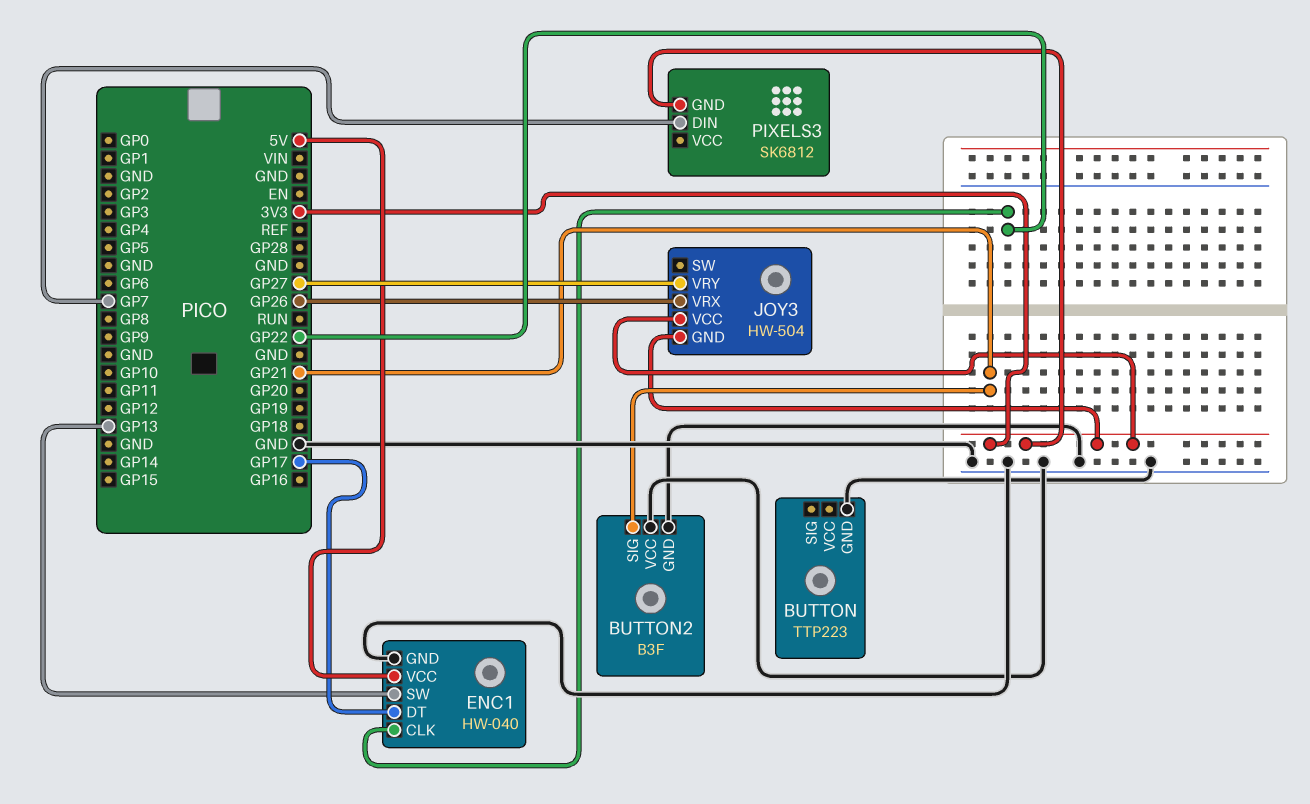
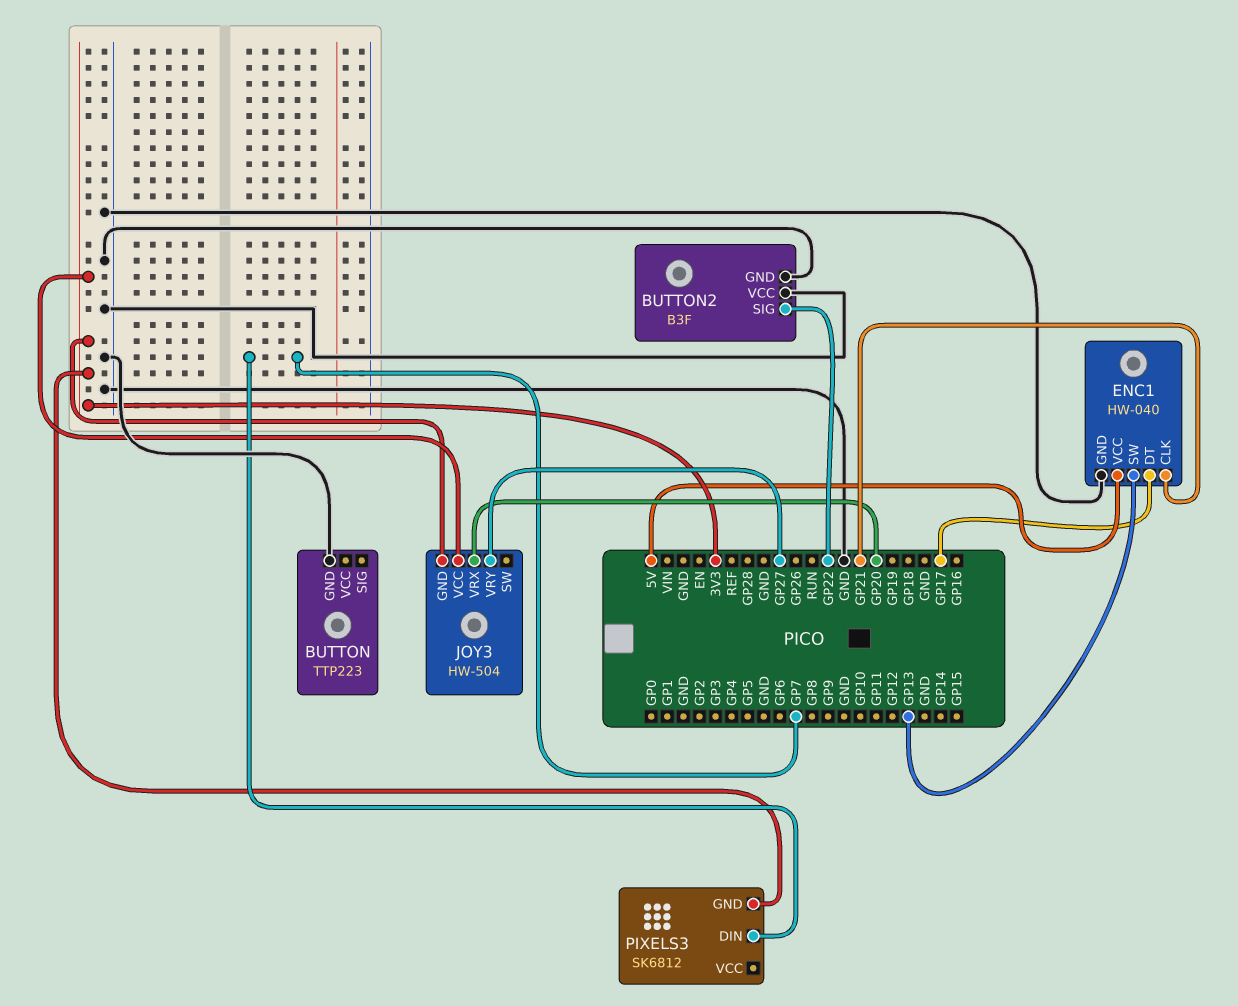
BUTTON2 pin SIG: GP21 -> GP22
ENC1 pin CLK: GP22 -> GP21
JOY3 pin VRX: GP26 -> GP20

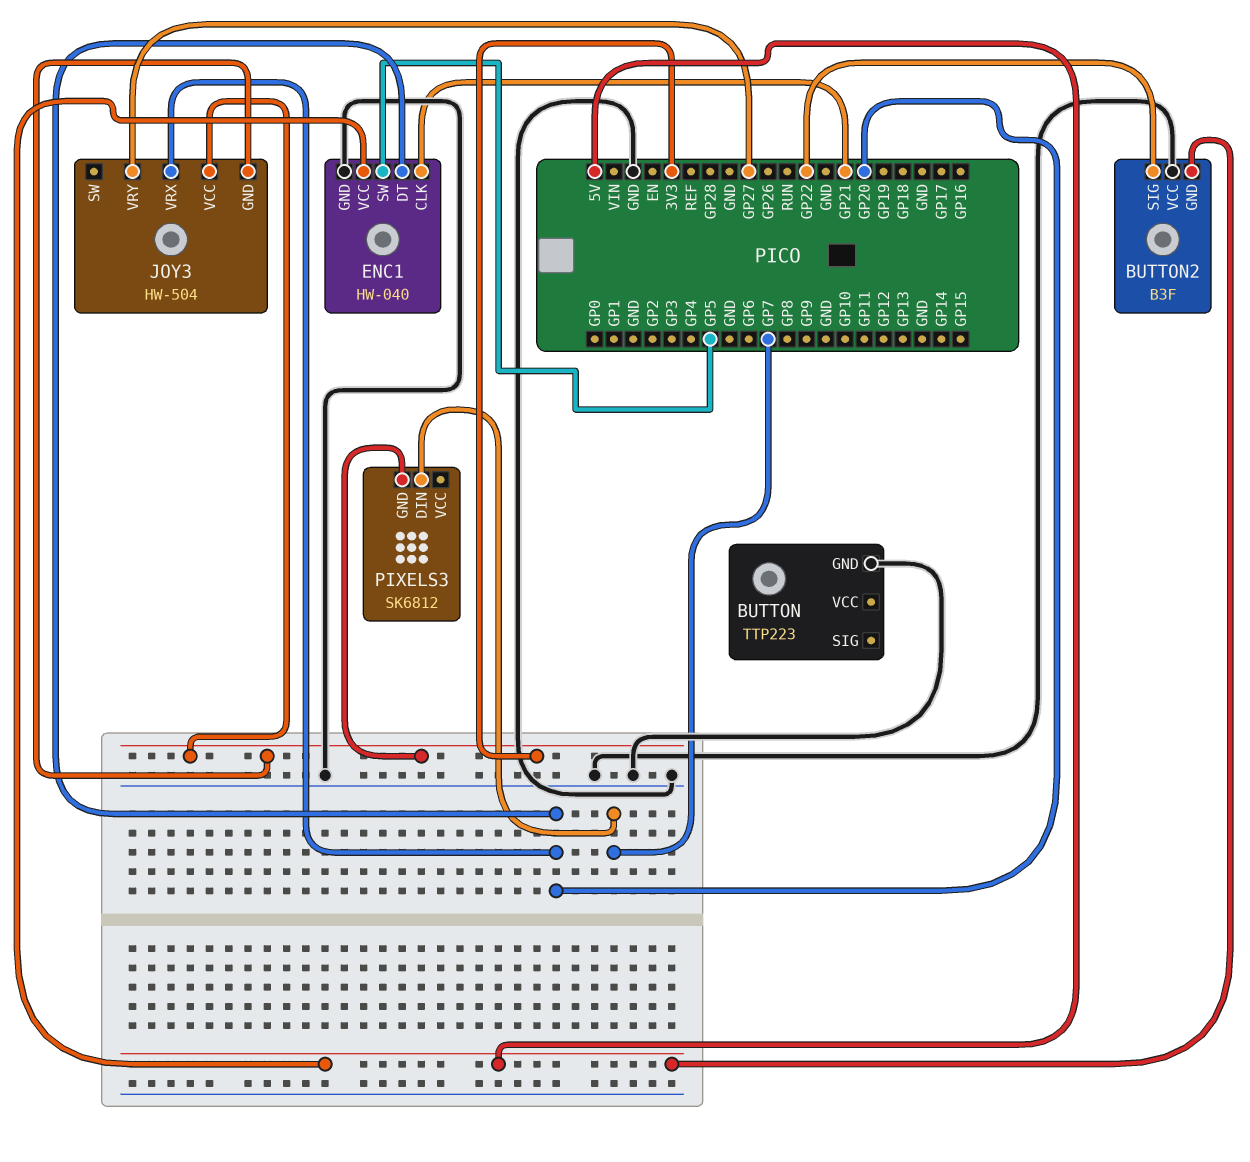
BUTTON2 pin GND: GND -> 5V
ENC1 pin DT: GP17 -> GP20
ENC1 pin SW: GP13 -> GP5

